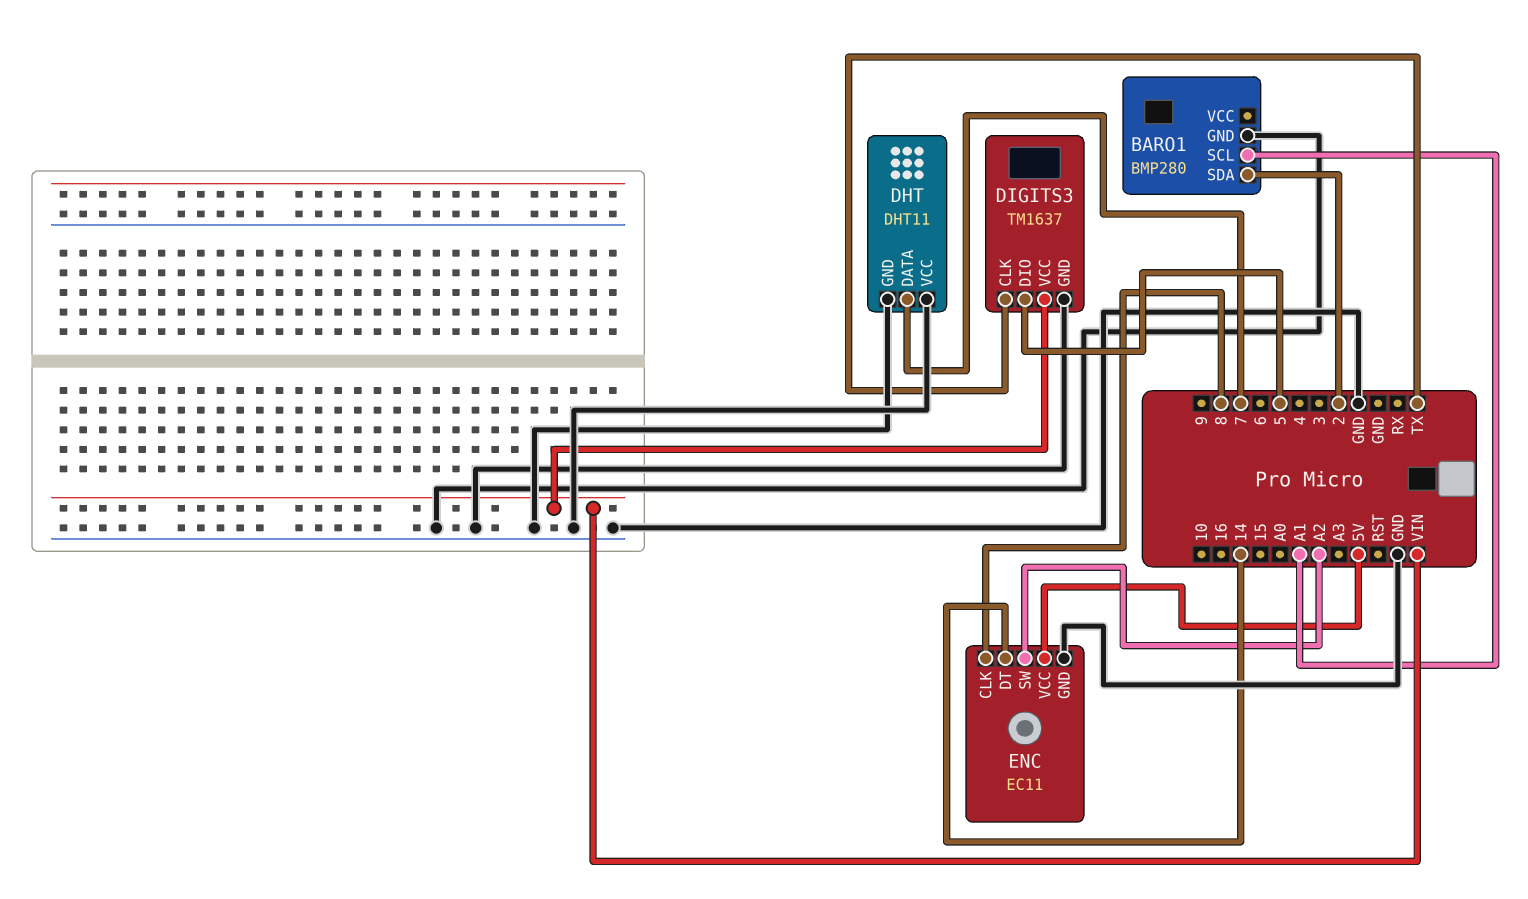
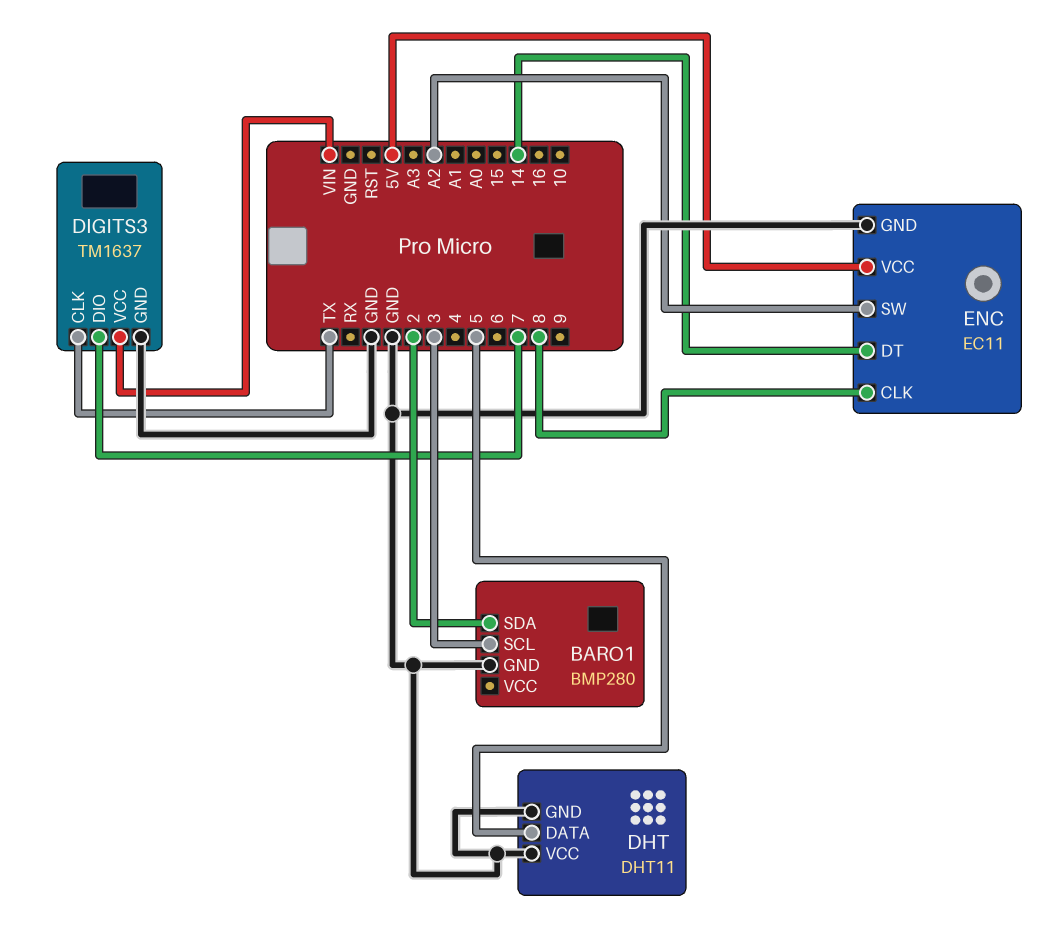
BARO1 pin SCL: A1 -> 3
DHT pin DATA: 7 -> 5
DIGITS3 pin DIO: 5 -> 7

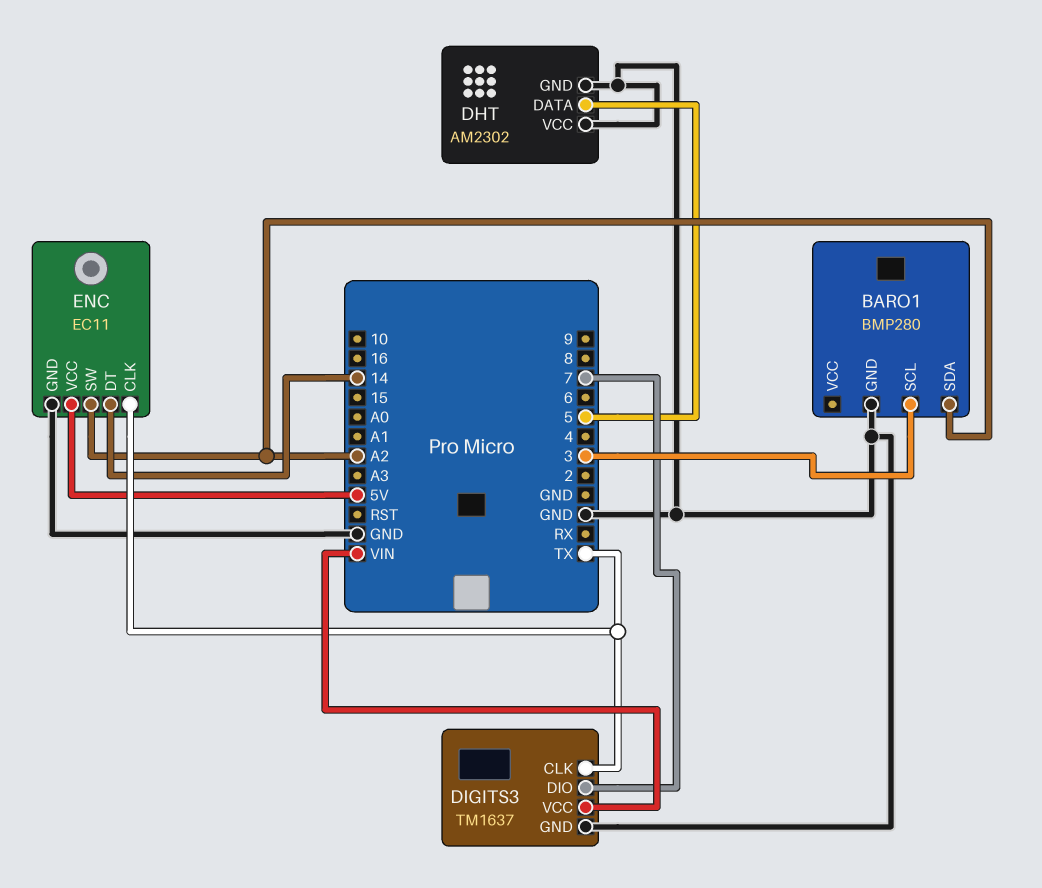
BARO1 pin SDA: 2 -> A2
DHT: DHT11 -> AM2302
ENC pin CLK: 8 -> TX

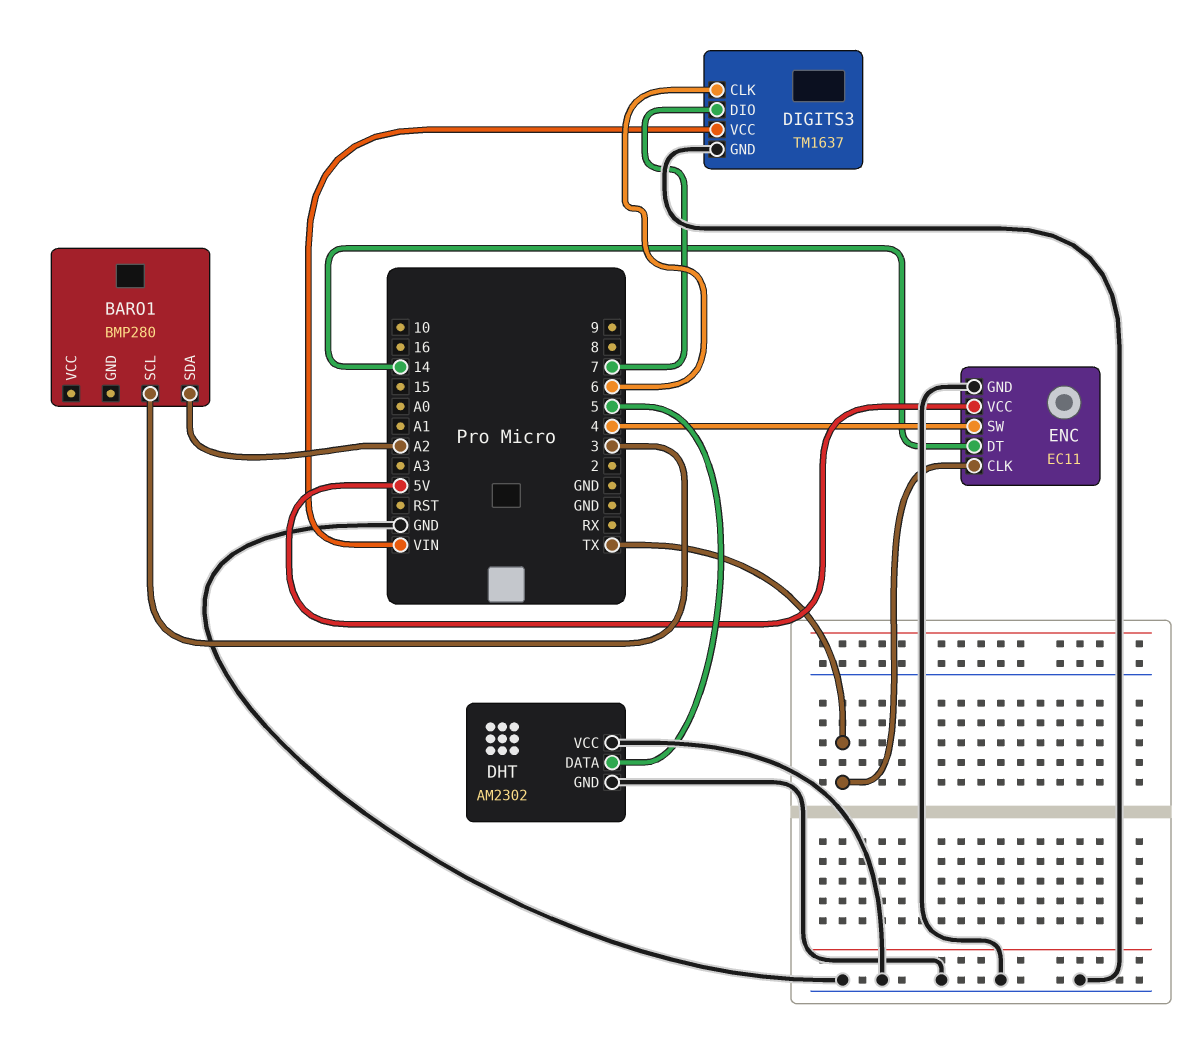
BARO1 pin GND: GND -> none
DIGITS3 pin CLK: TX -> 6
ENC pin SW: A2 -> 4

